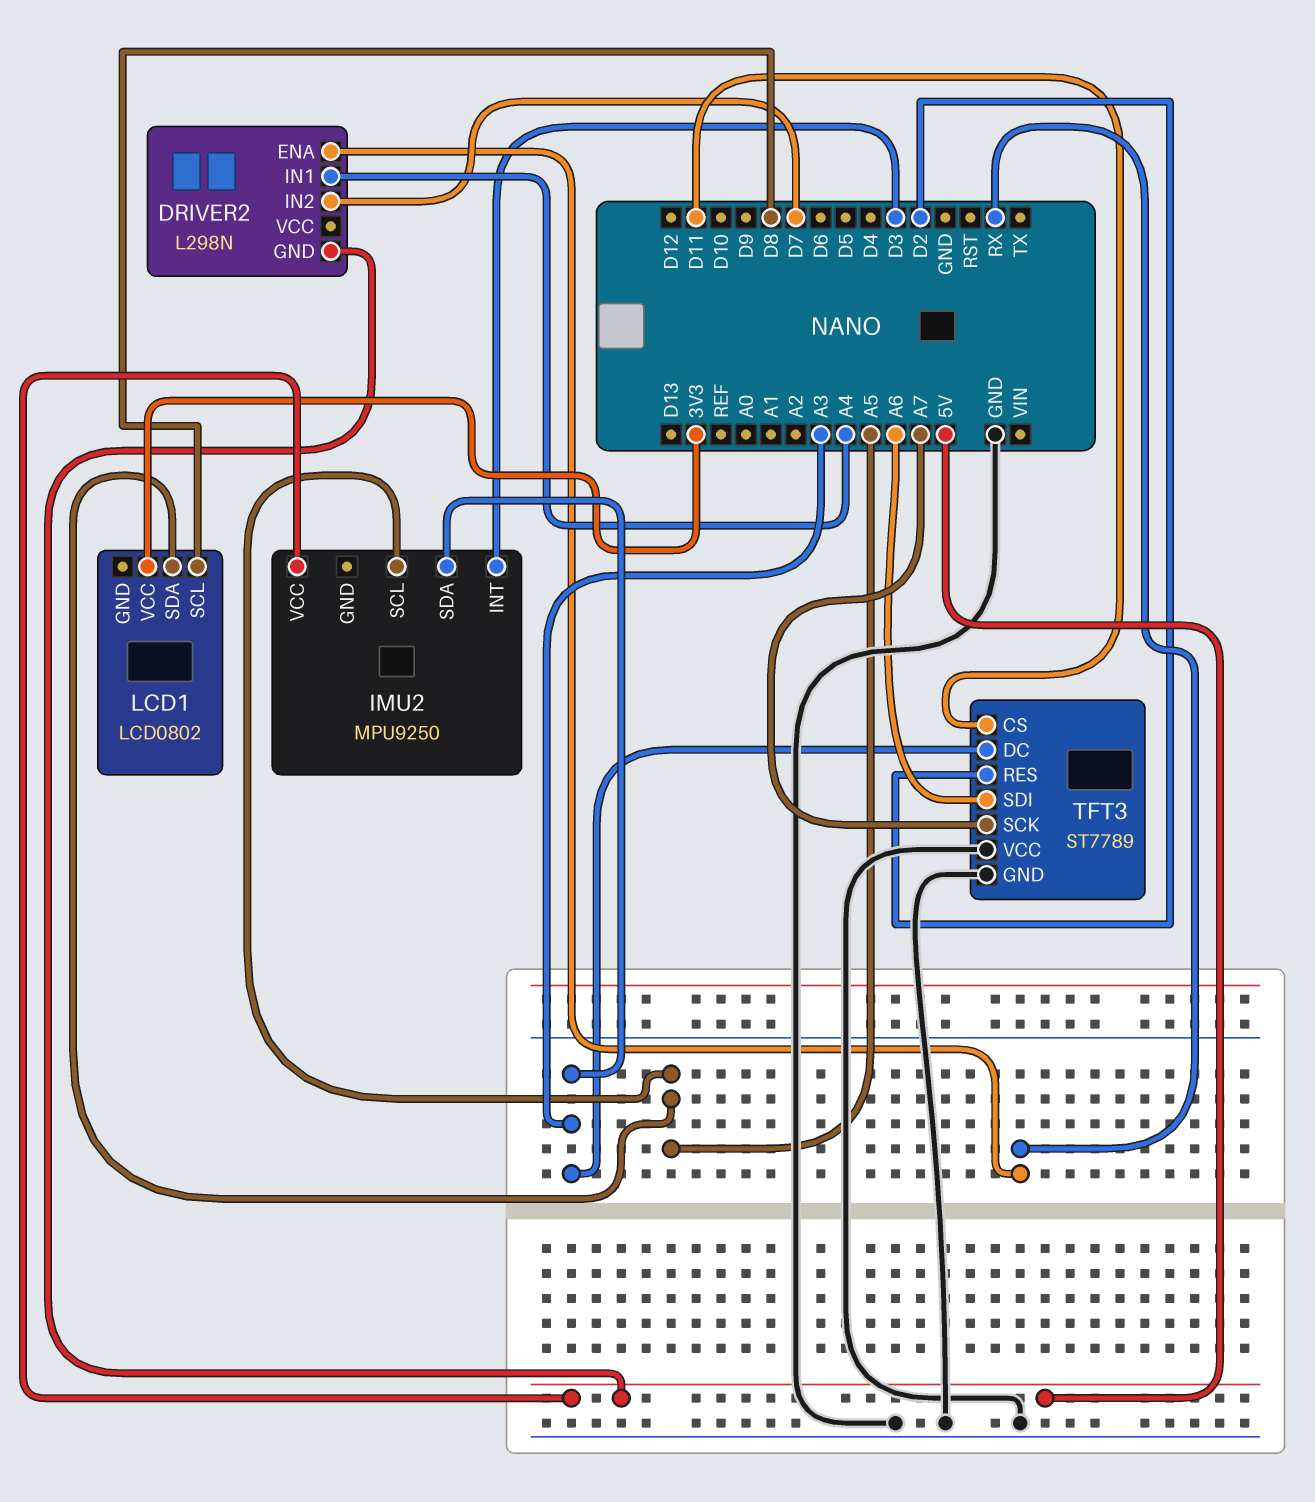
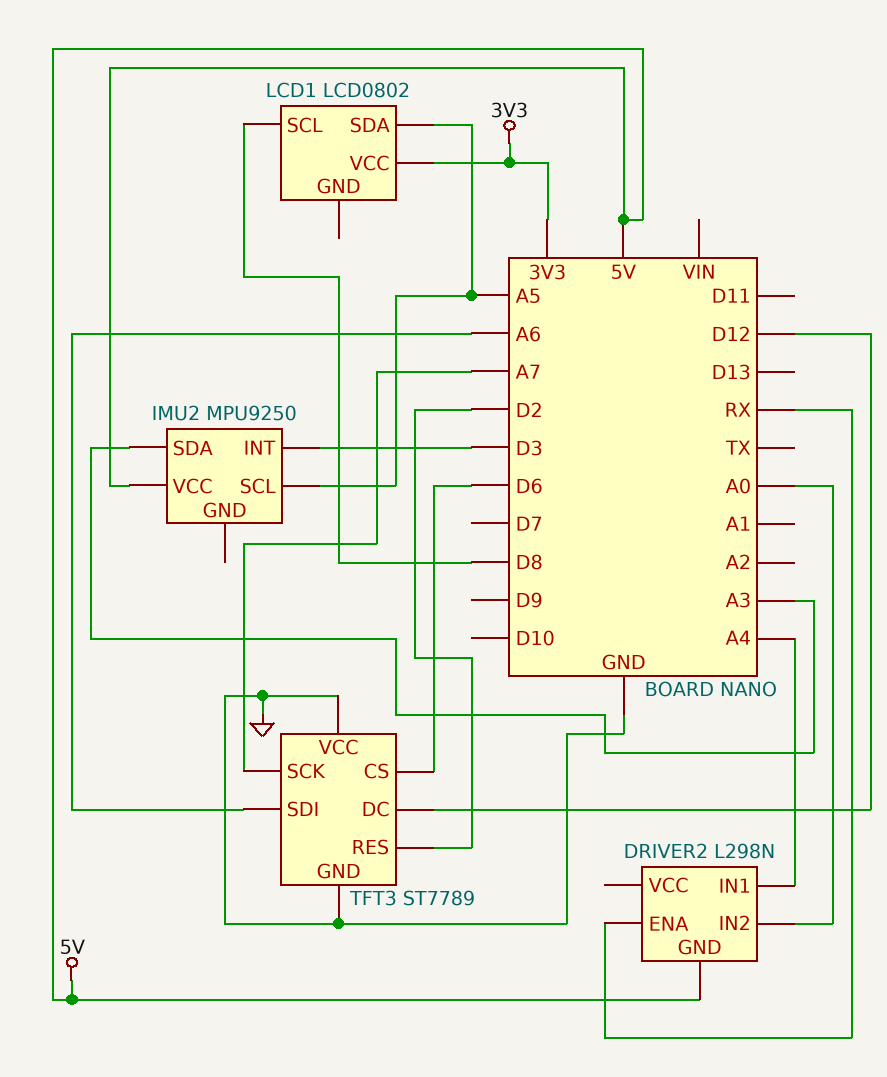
DRIVER2 pin IN2: D7 -> A0
TFT3 pin CS: D11 -> D6
TFT3 pin DC: A3 -> D12

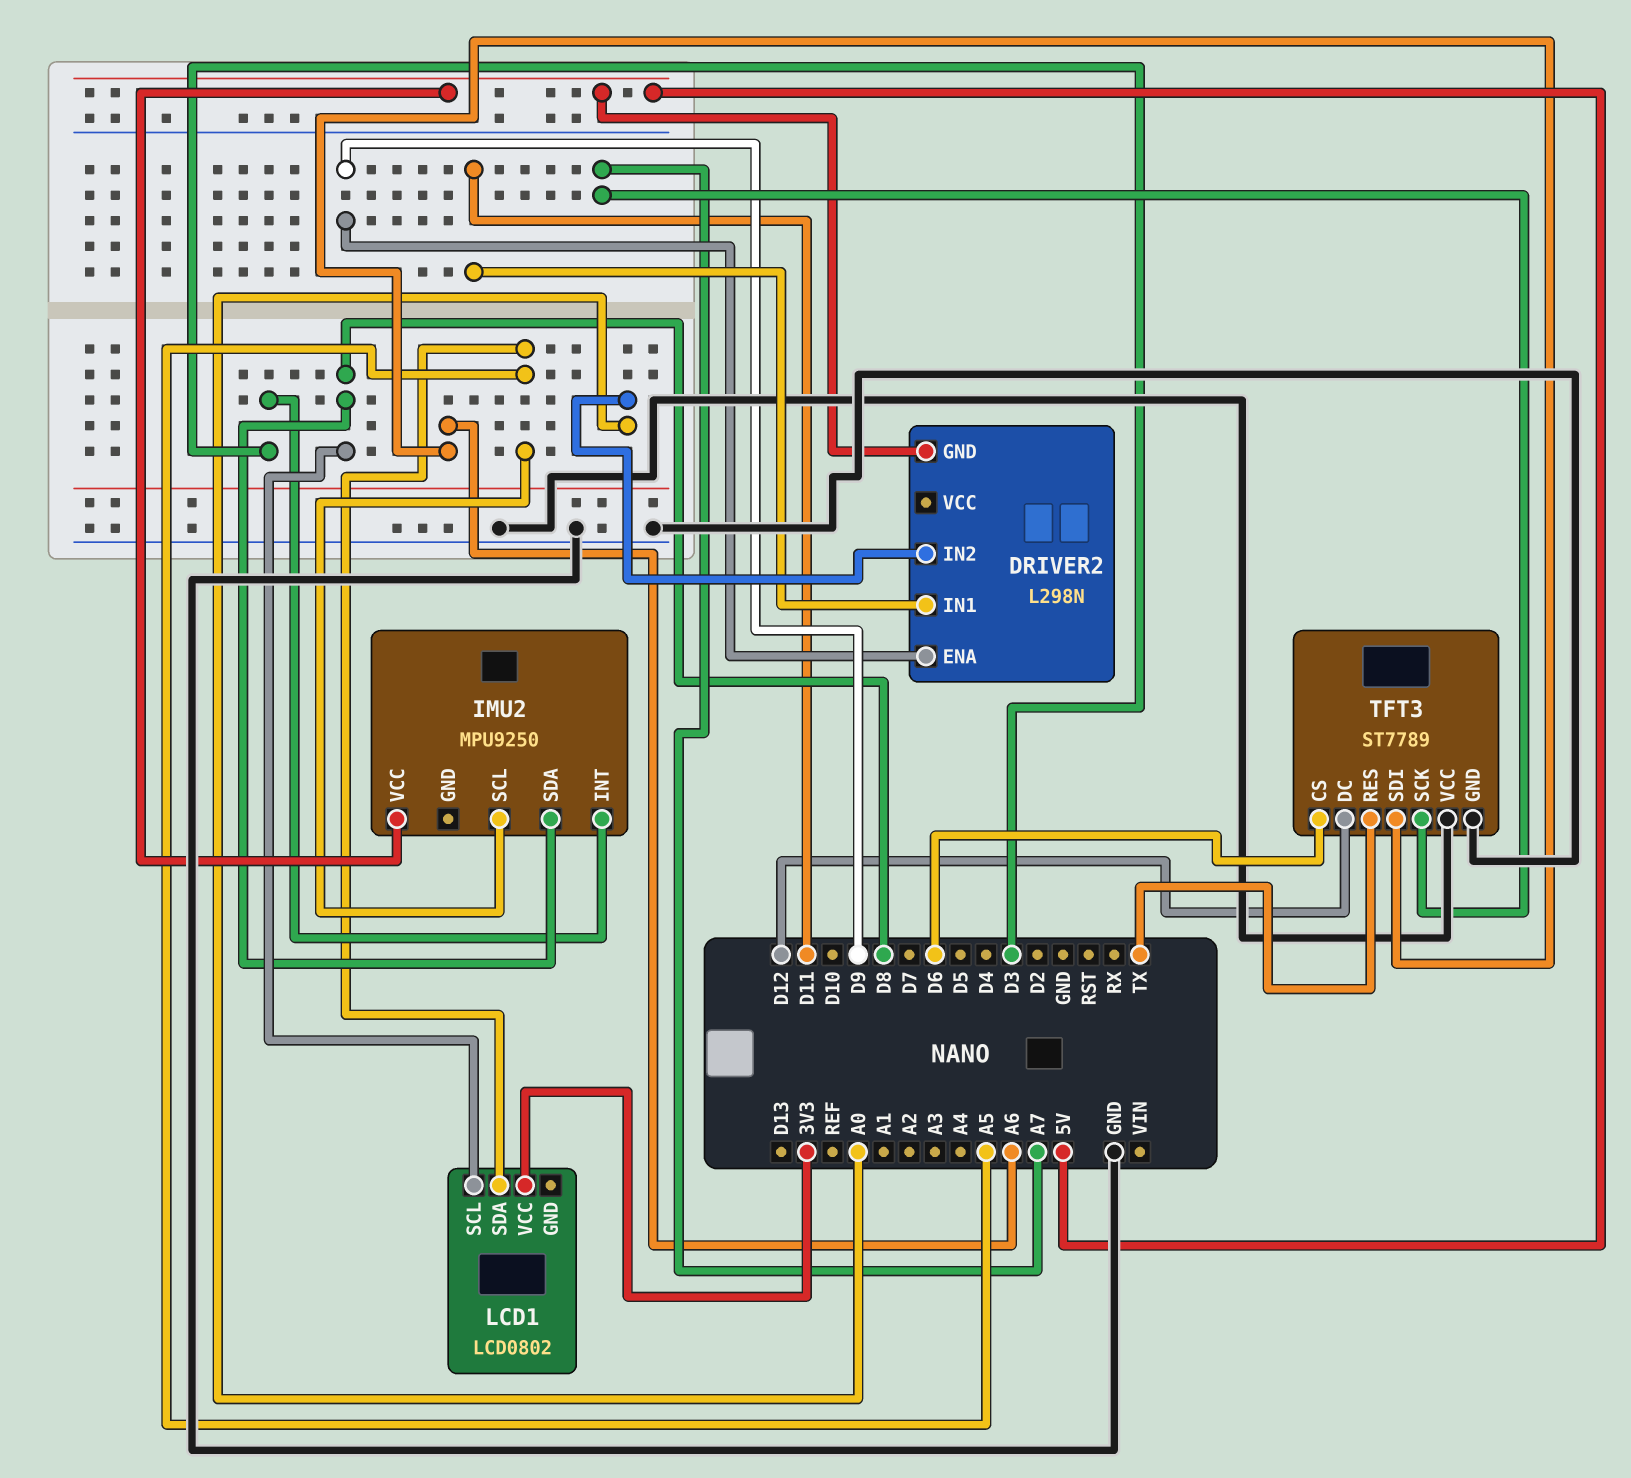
DRIVER2 pin ENA: RX -> D9
DRIVER2 pin IN1: A4 -> D11
IMU2 pin SDA: A3 -> D8
TFT3 pin RES: D2 -> TX

